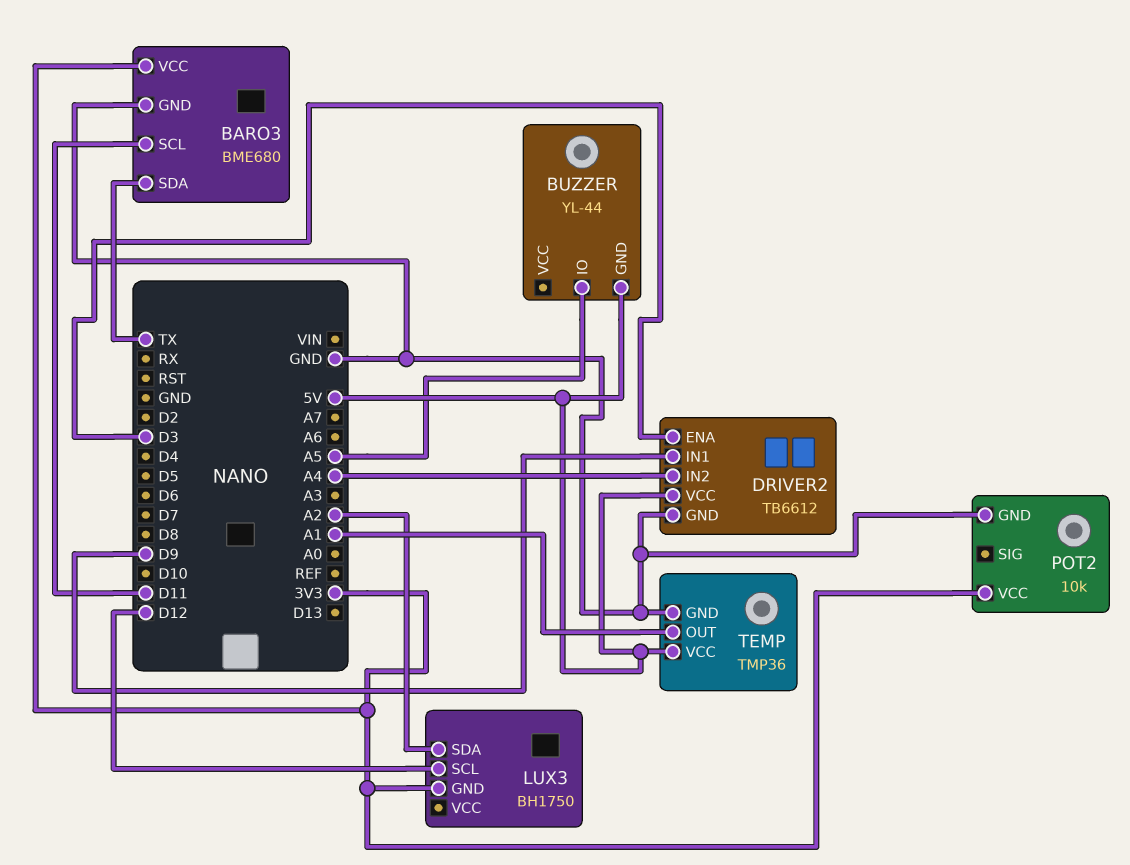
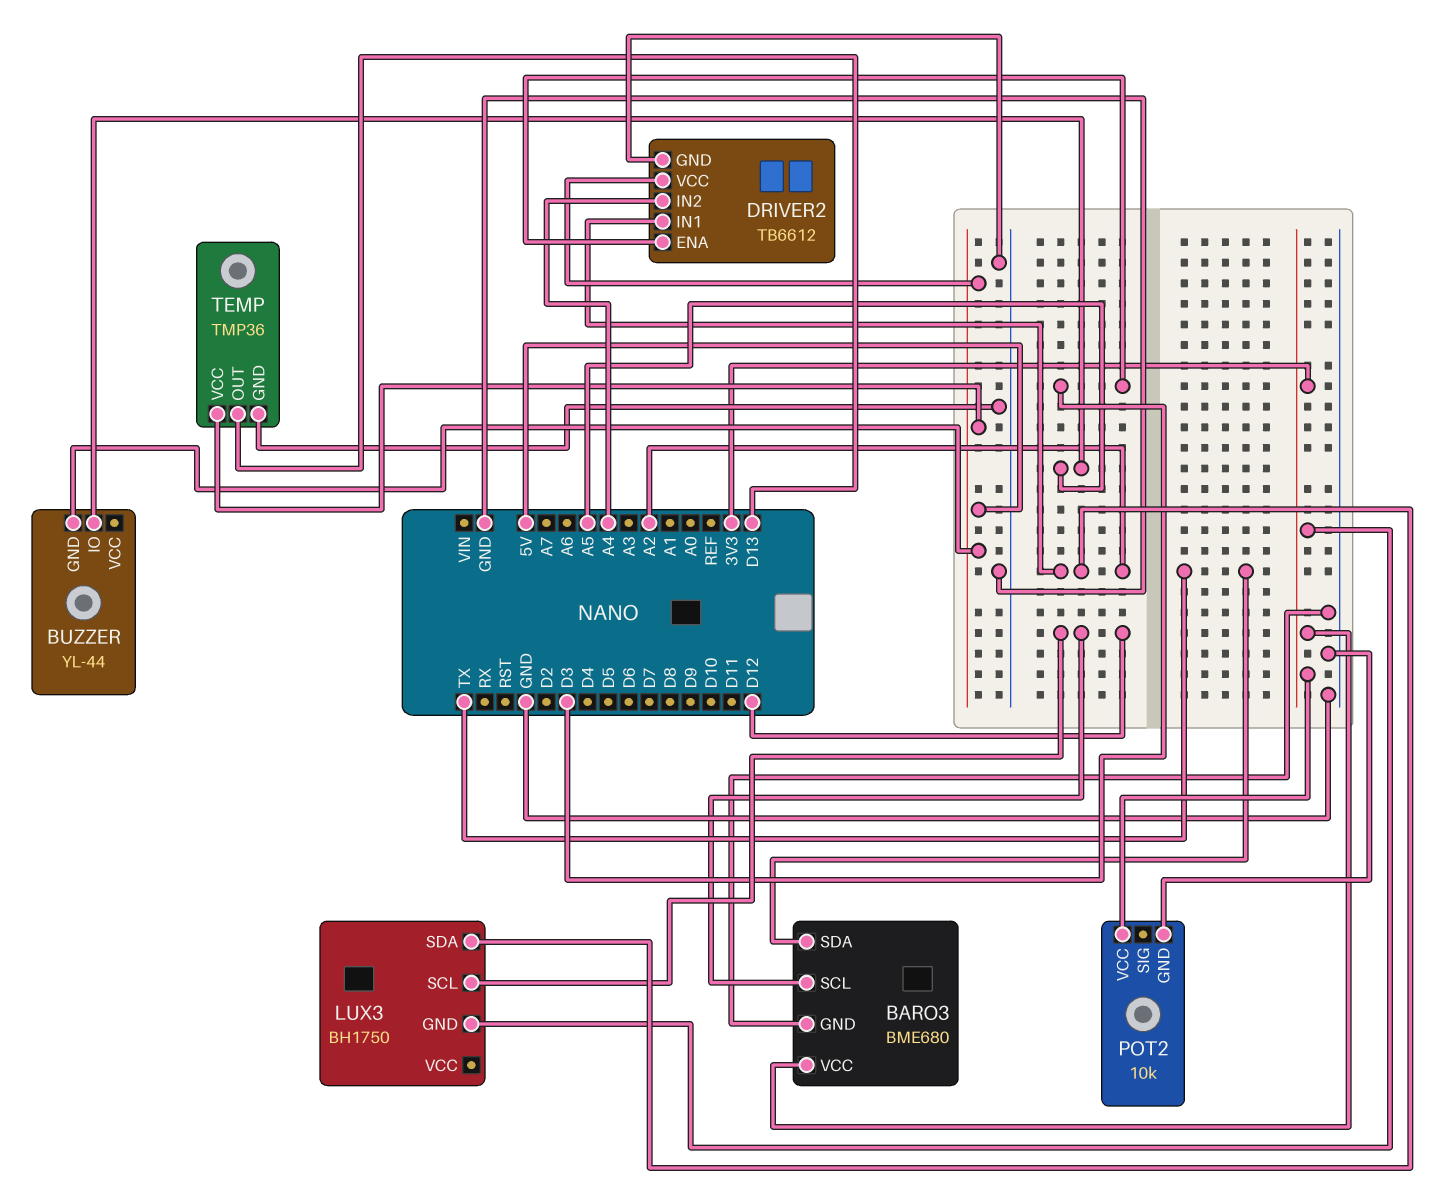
BARO3 pin SCL: D11 -> D12
DRIVER2 pin IN1: D9 -> A2
TEMP pin OUT: A1 -> D13

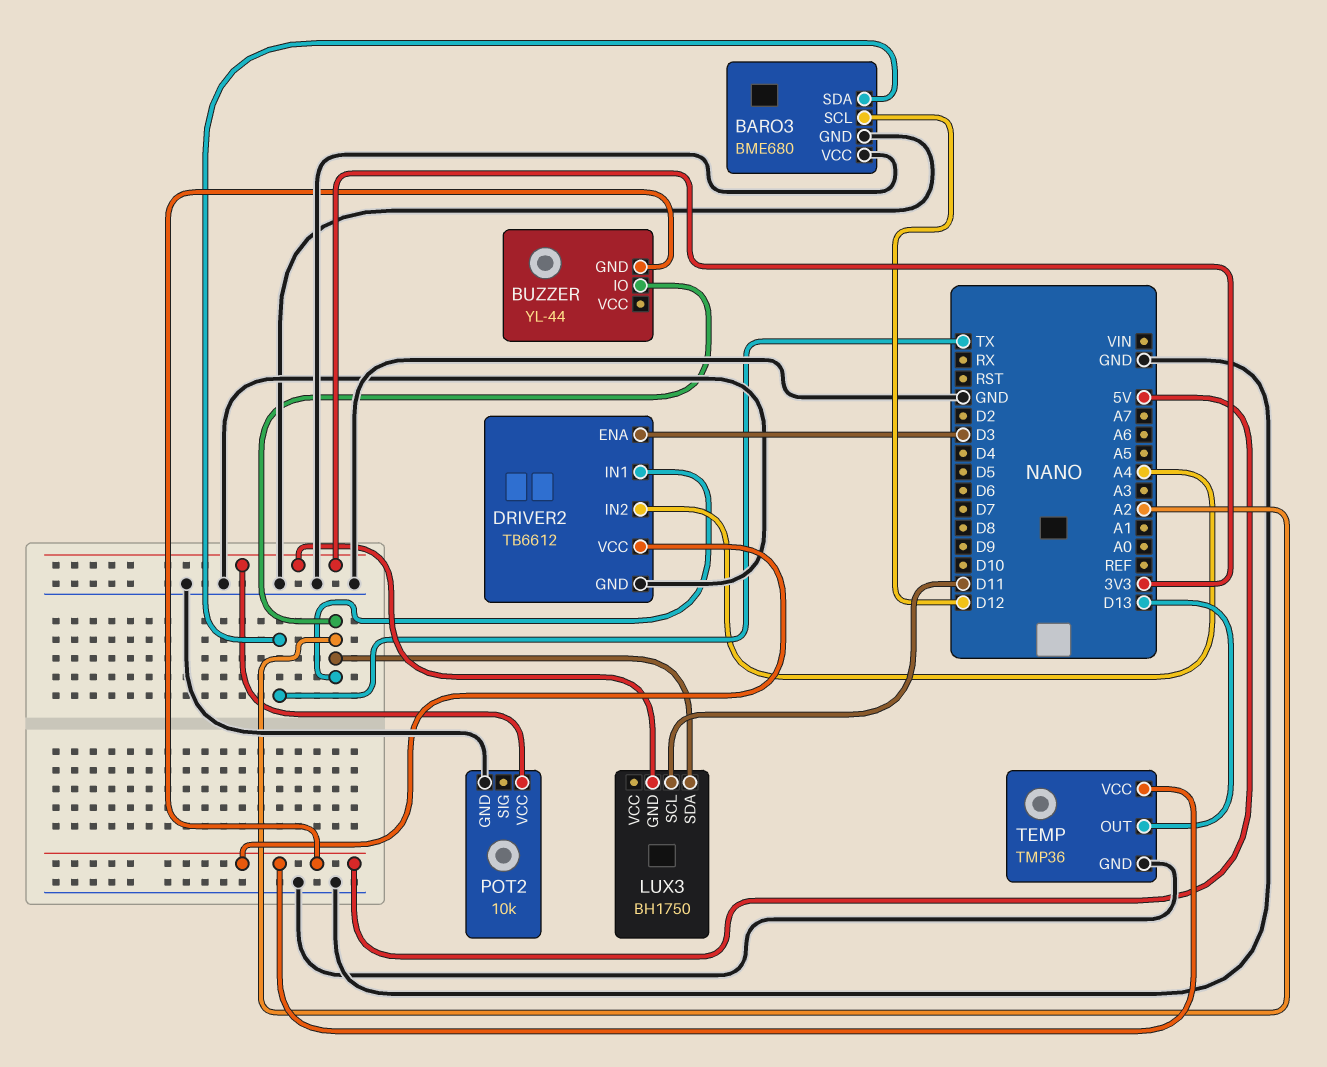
BARO3 pin VCC: 3V3 -> GND
BUZZER pin IO: A5 -> A2
LUX3 pin SCL: D12 -> D11

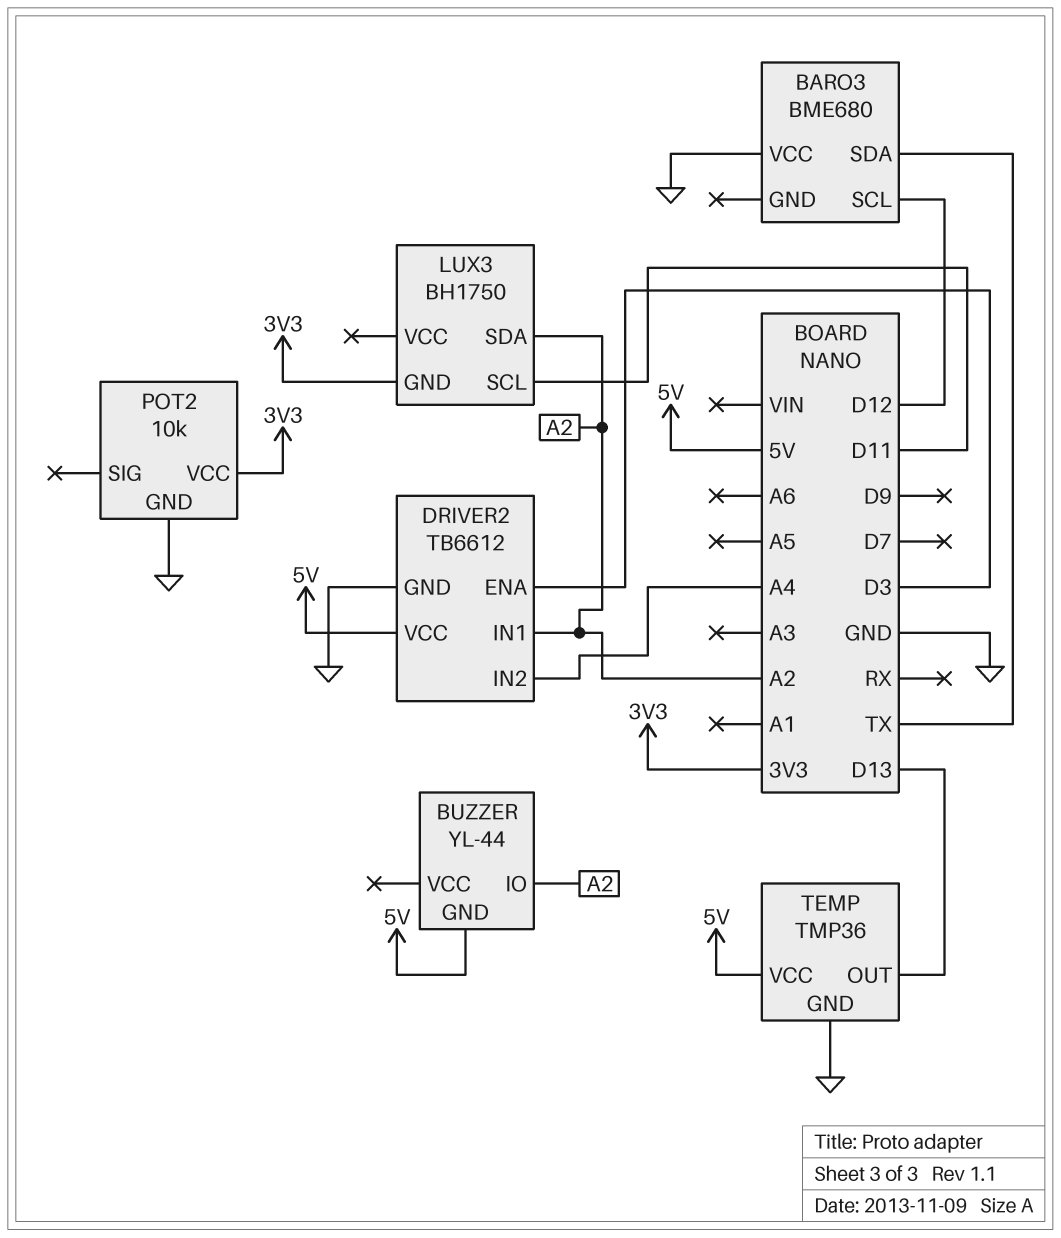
BARO3 pin GND: GND -> none

